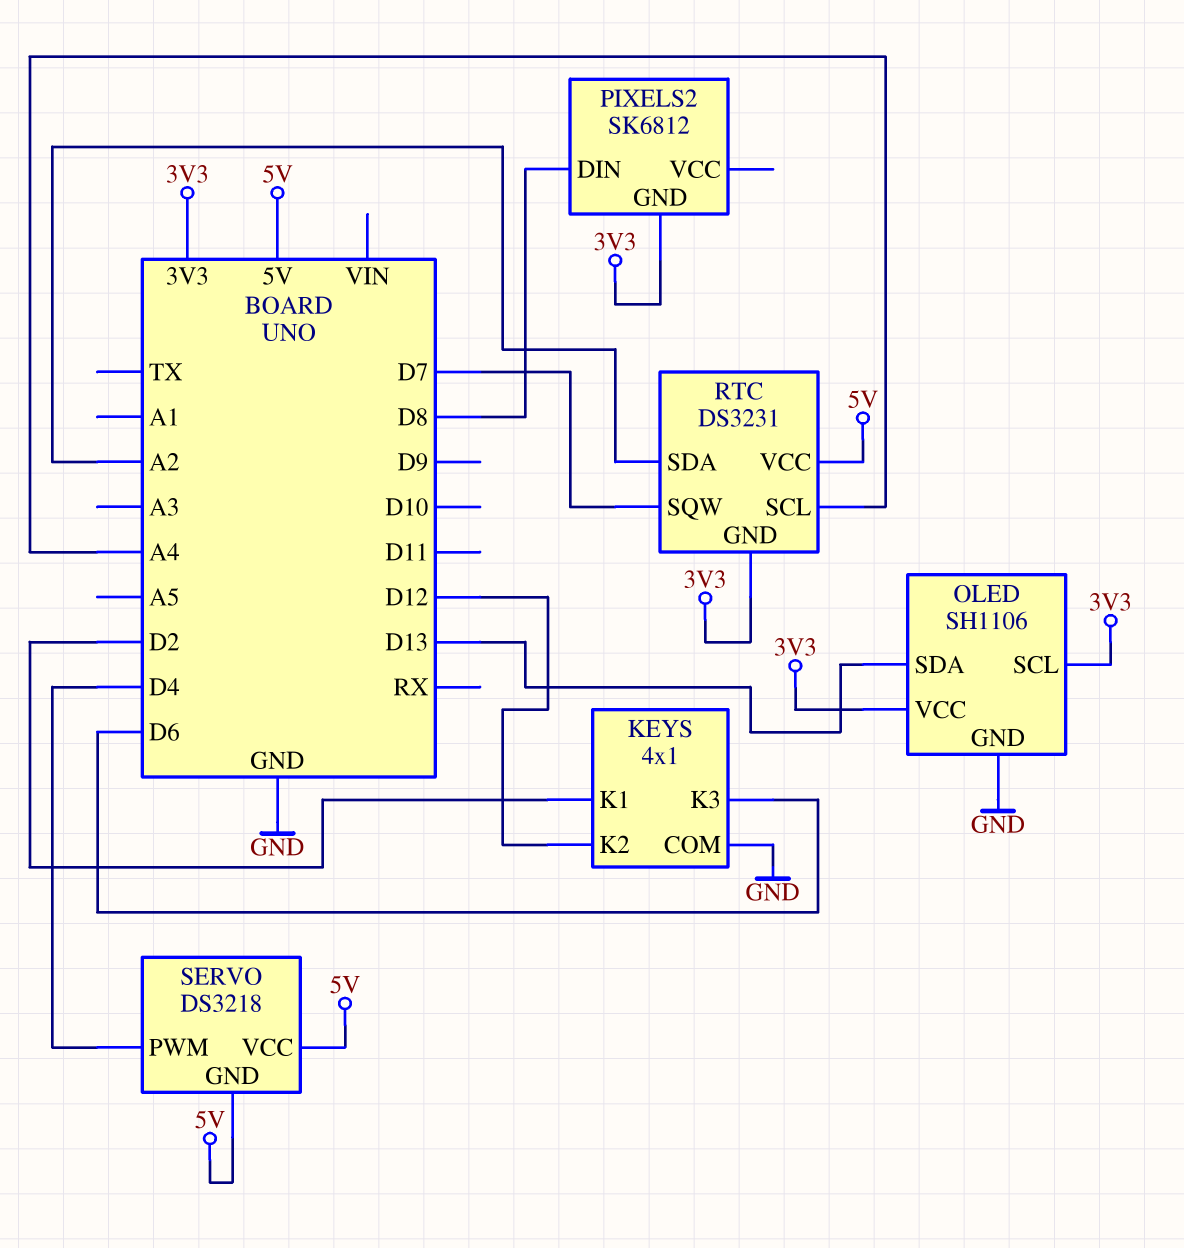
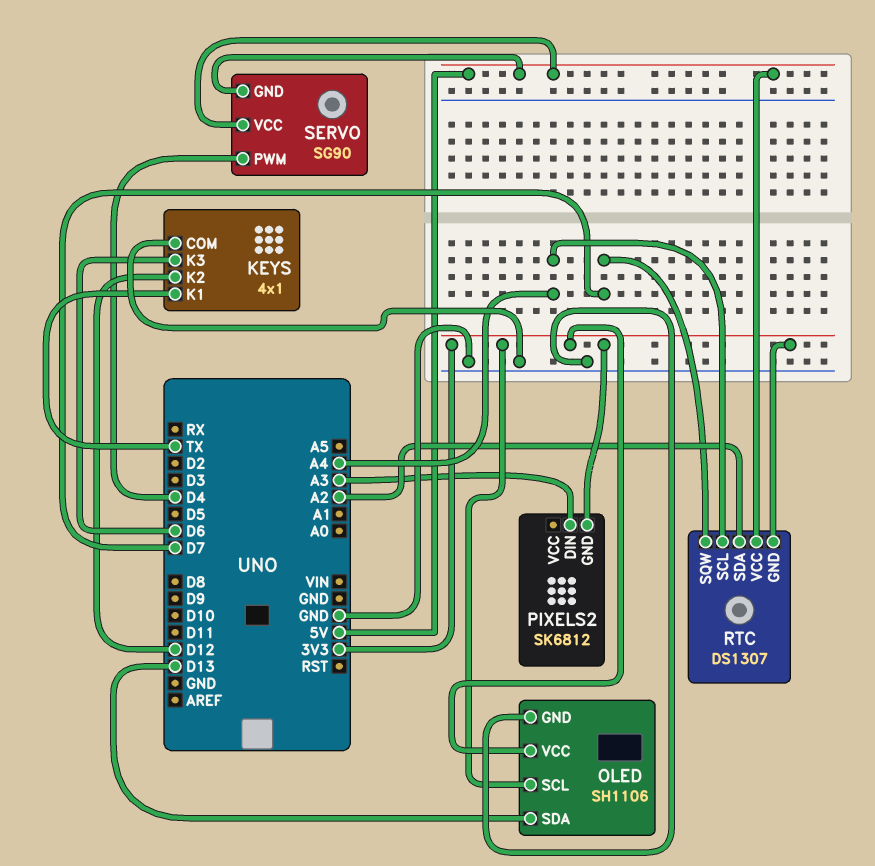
KEYS pin K1: D2 -> TX
PIXELS2 pin DIN: D8 -> A3
RTC: DS3231 -> DS1307
SERVO: DS3218 -> SG90

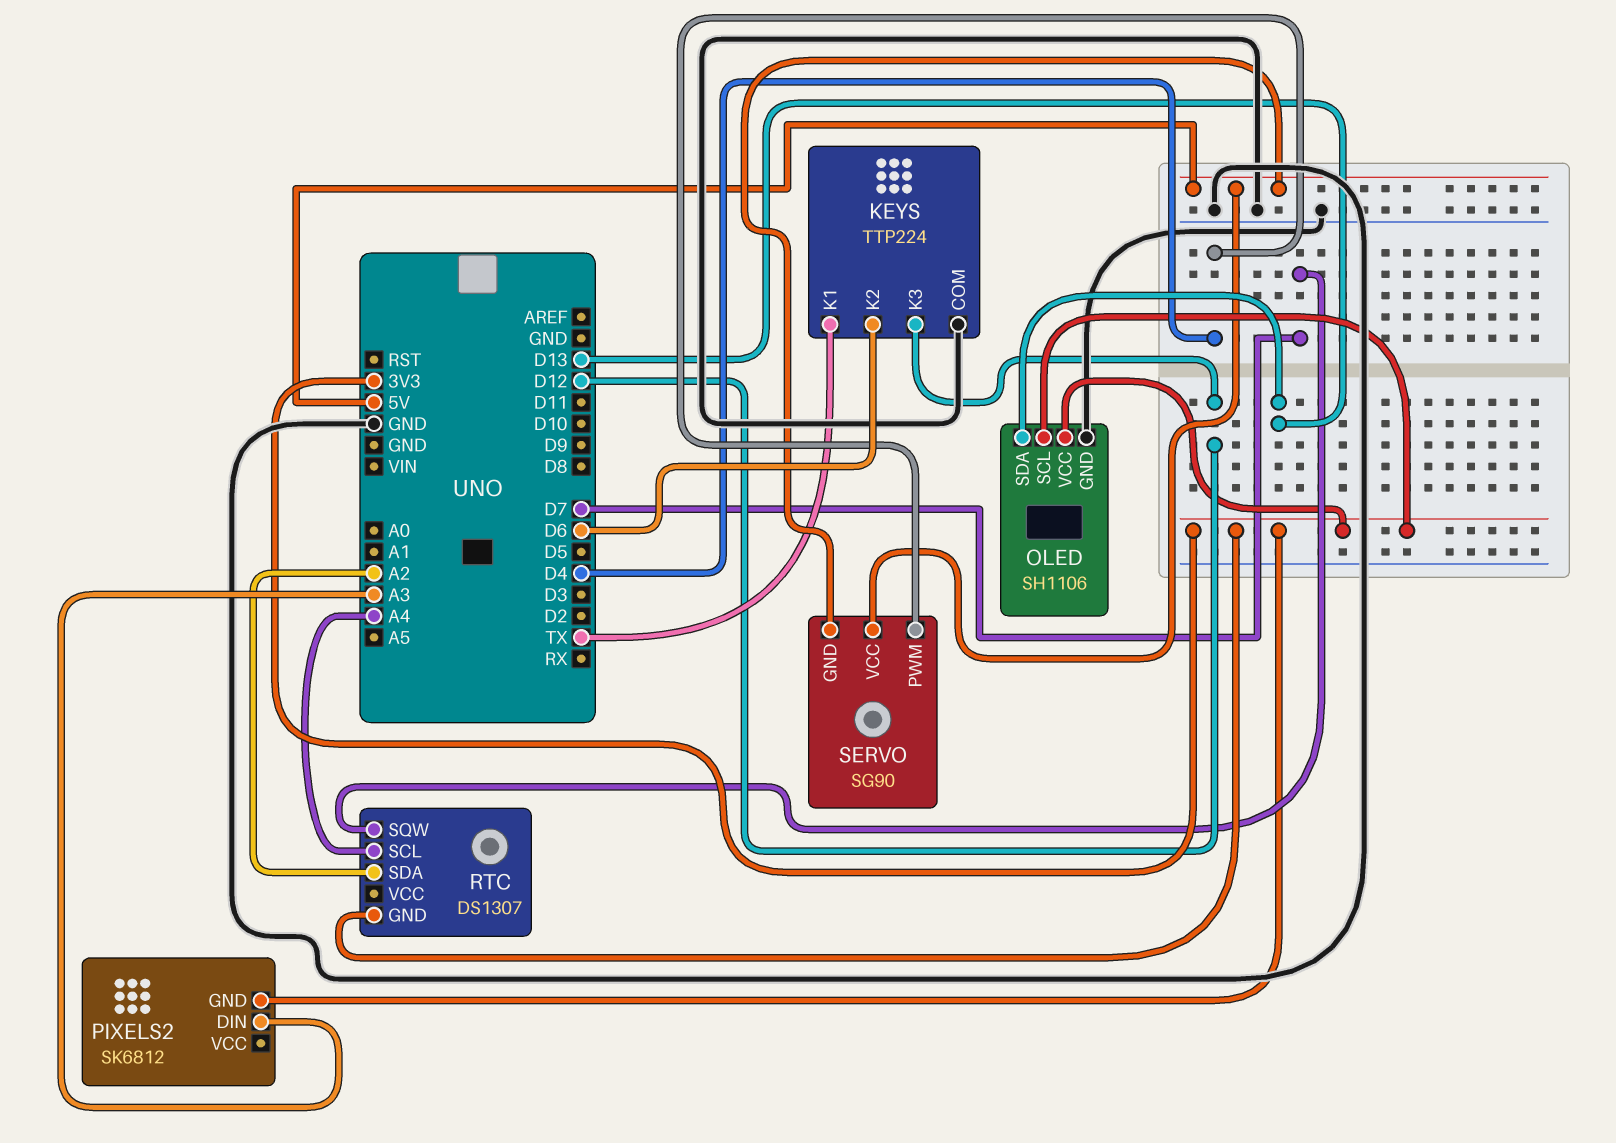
KEYS: 4x1 -> TTP224
KEYS pin K2: D12 -> D6
KEYS pin K3: D6 -> D12
RTC pin VCC: 5V -> none

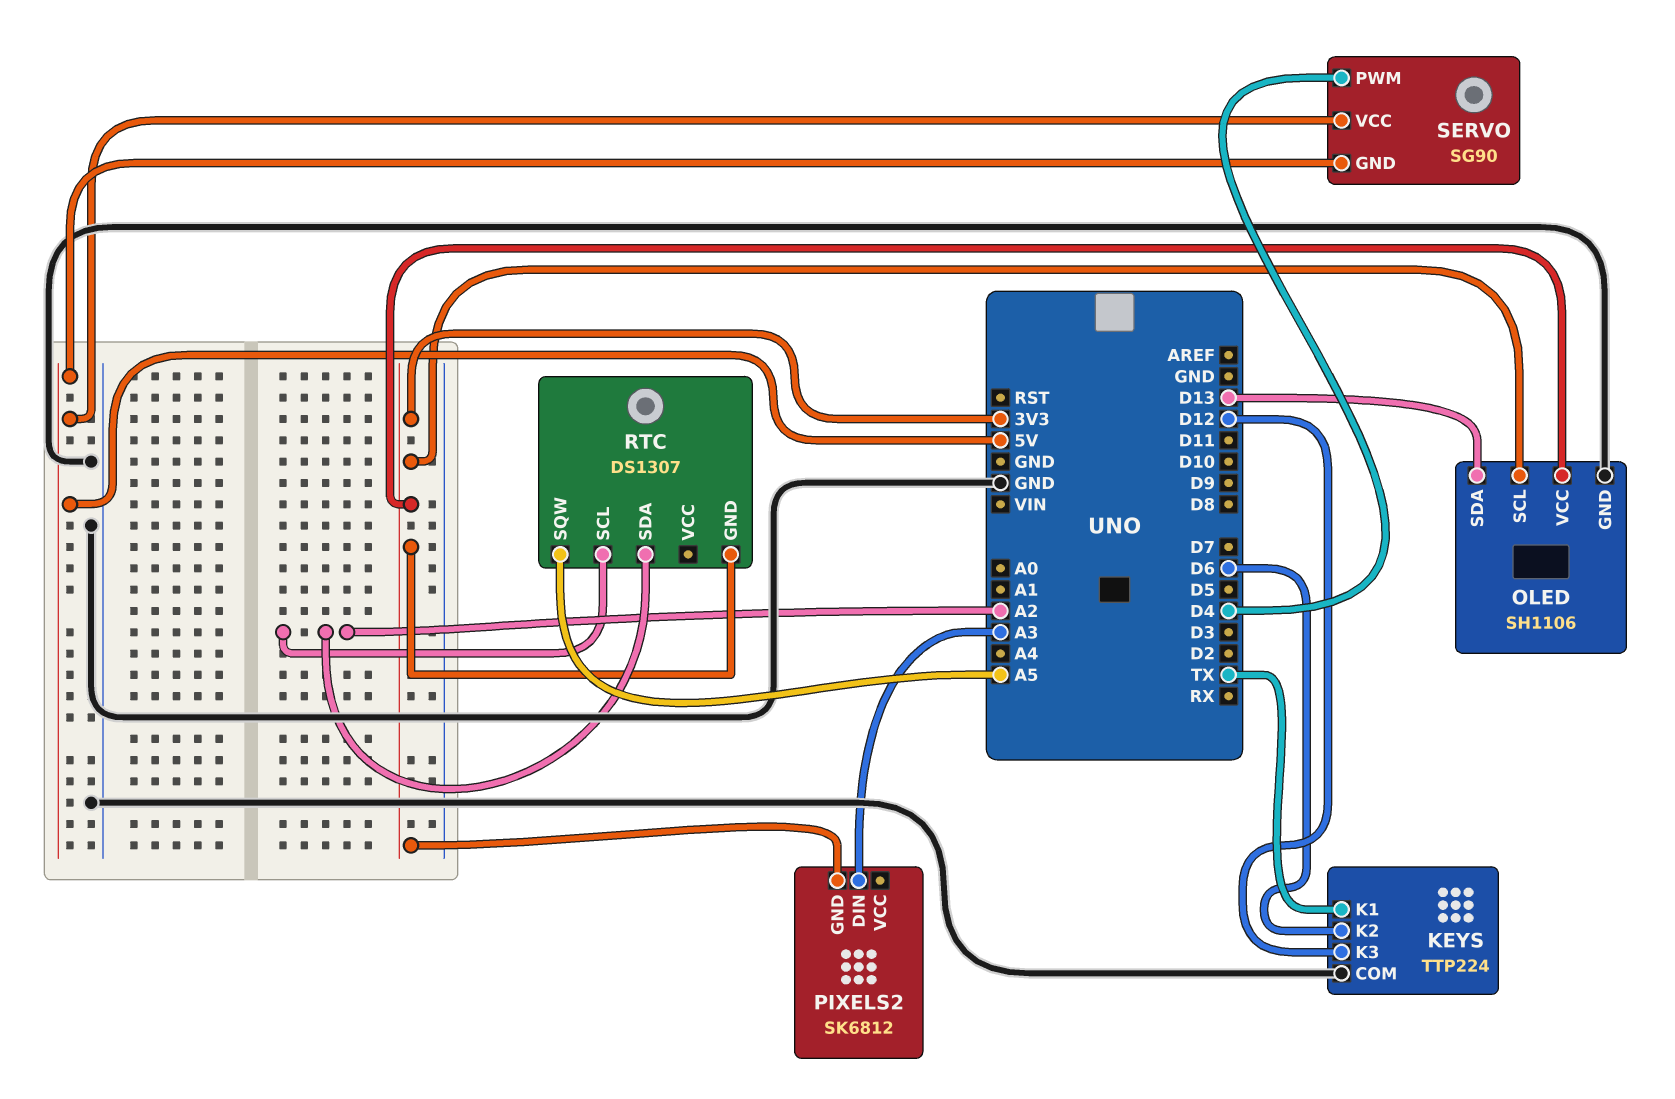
RTC pin SCL: A4 -> A2
RTC pin SQW: D7 -> A5

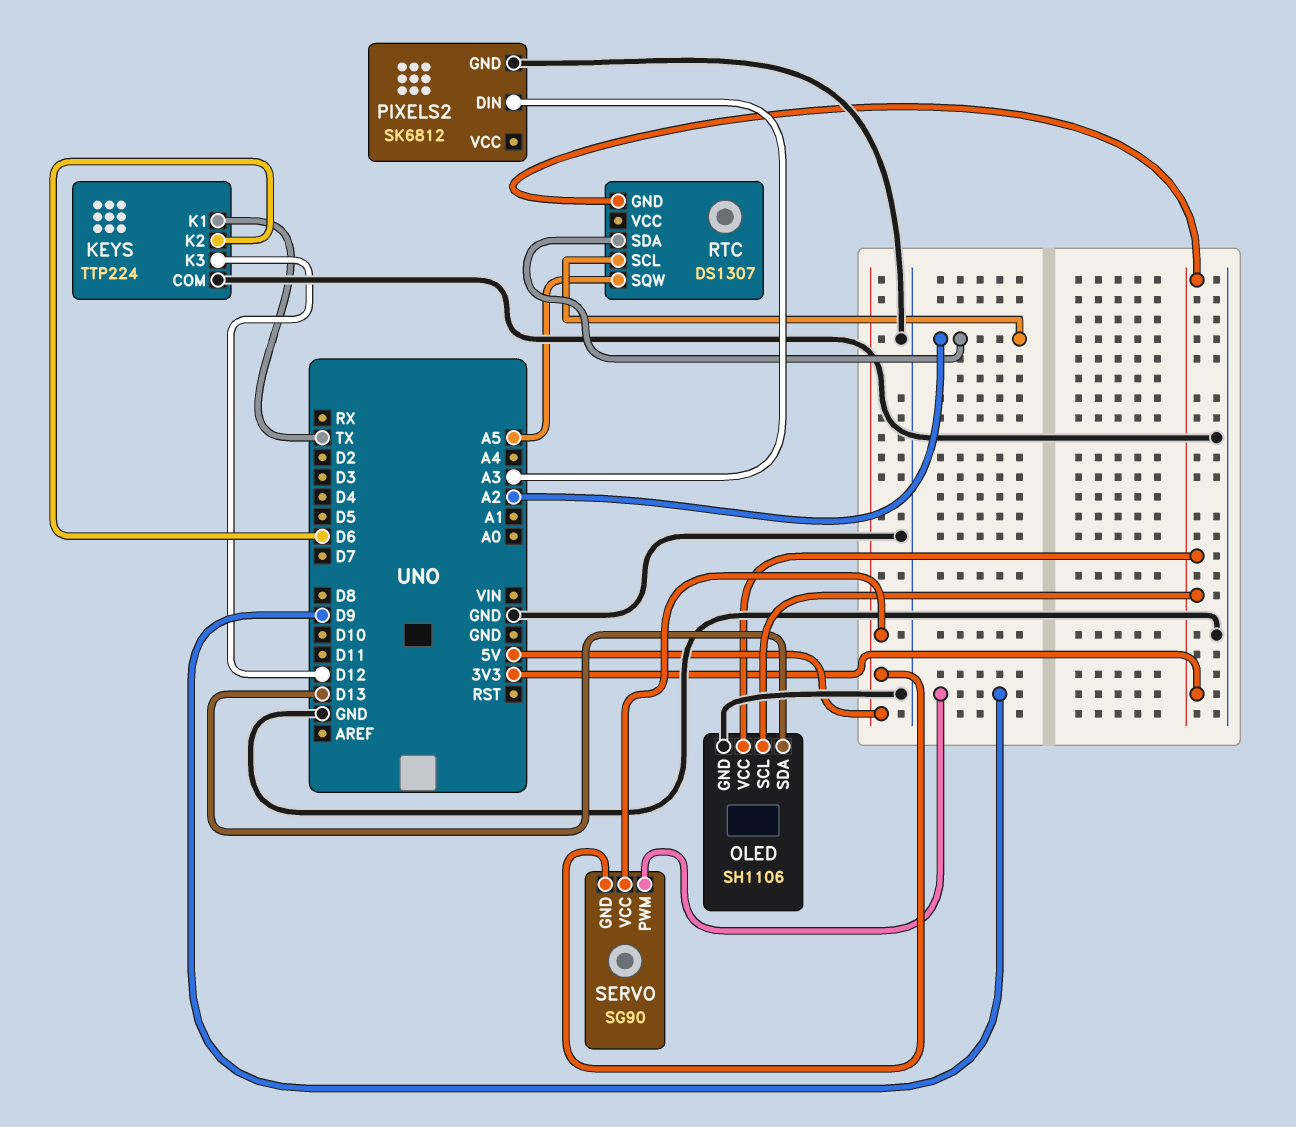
PIXELS2 pin GND: 3V3 -> GND
SERVO pin PWM: D4 -> D9

